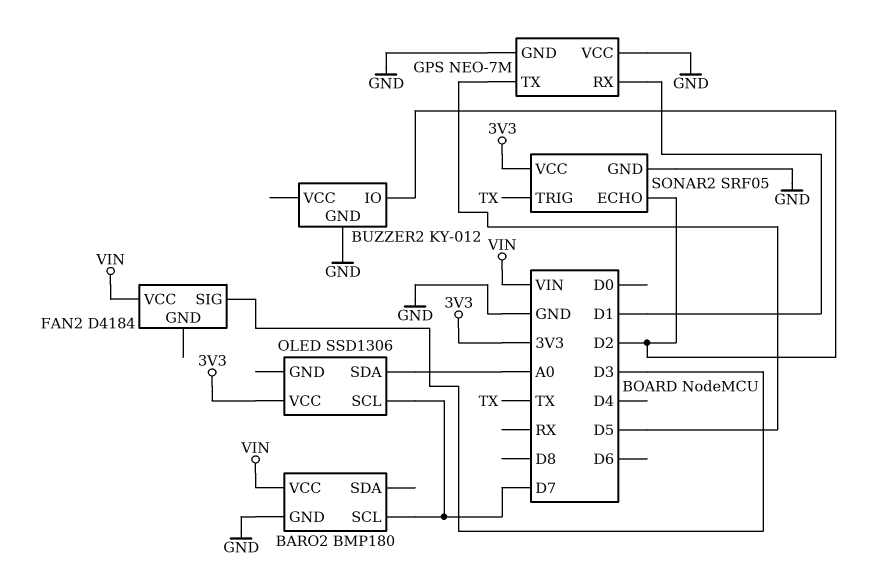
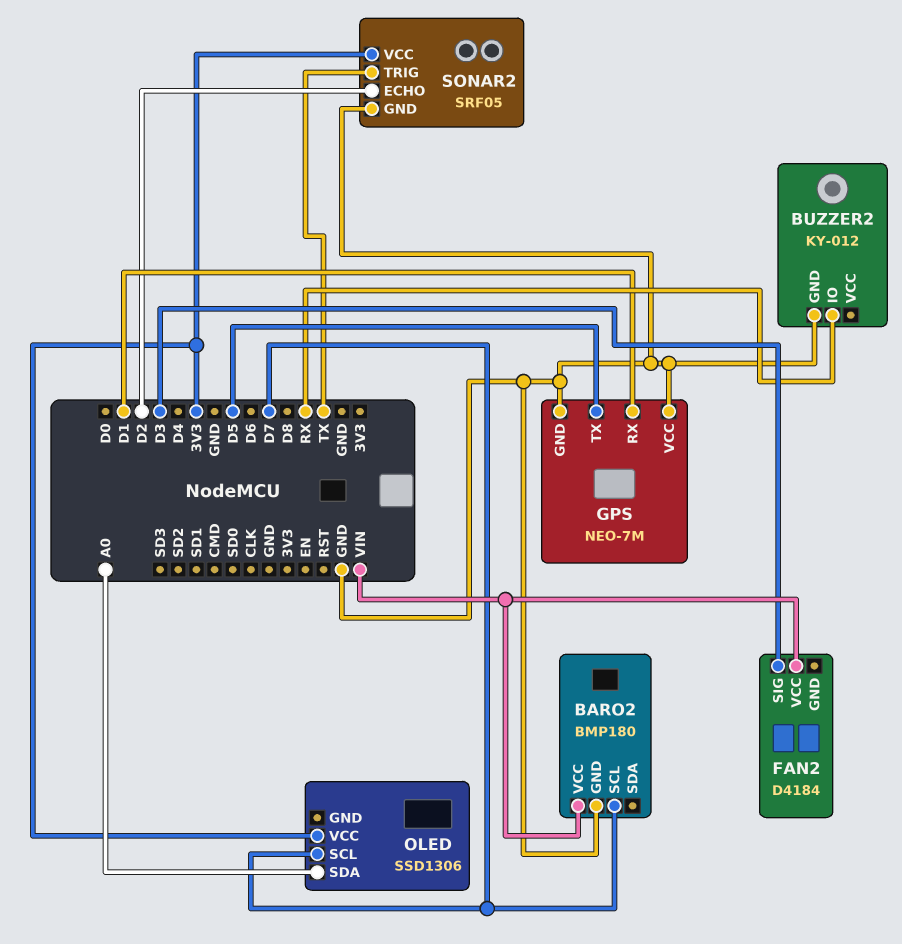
BUZZER2 pin IO: D2 -> RX

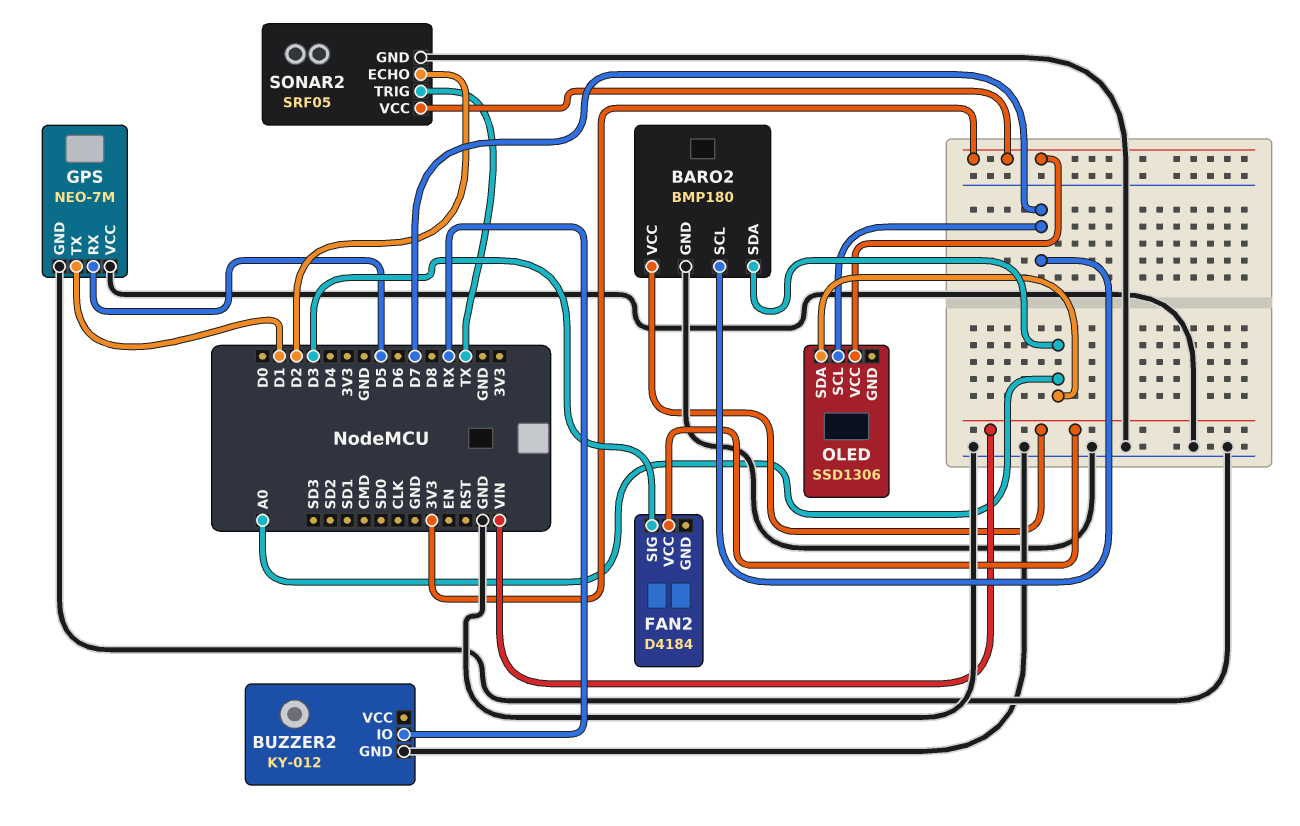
BARO2 pin SDA: none -> A0
GPS pin RX: D1 -> D5
GPS pin TX: D5 -> D1

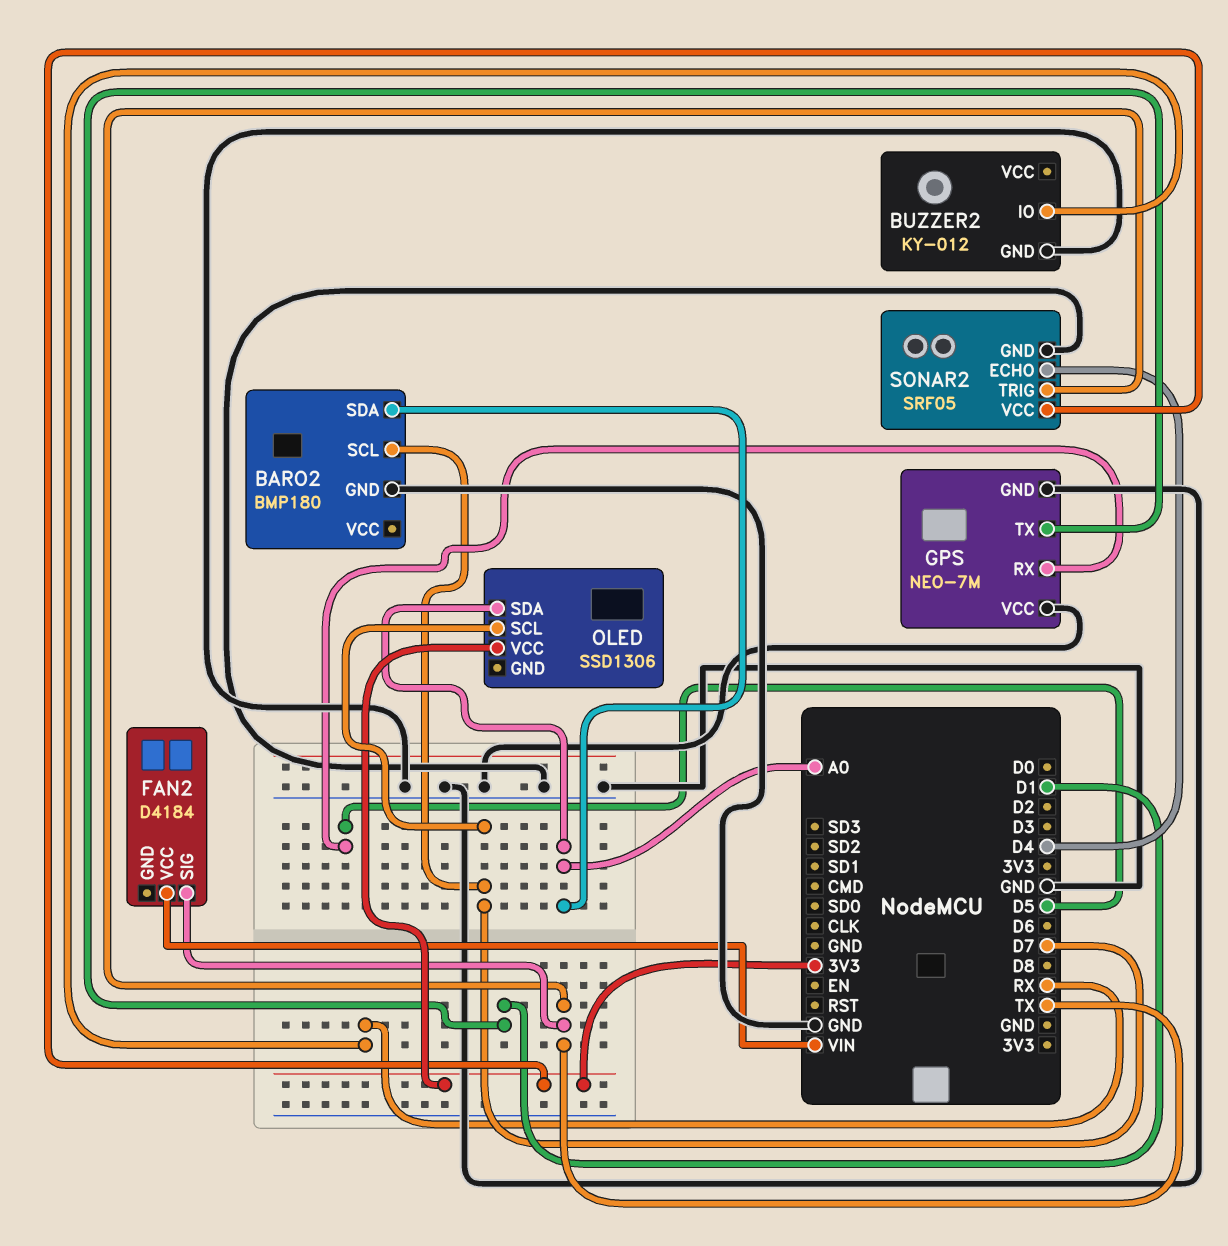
BARO2 pin VCC: VIN -> none
FAN2 pin SIG: D3 -> TX
SONAR2 pin ECHO: D2 -> D4

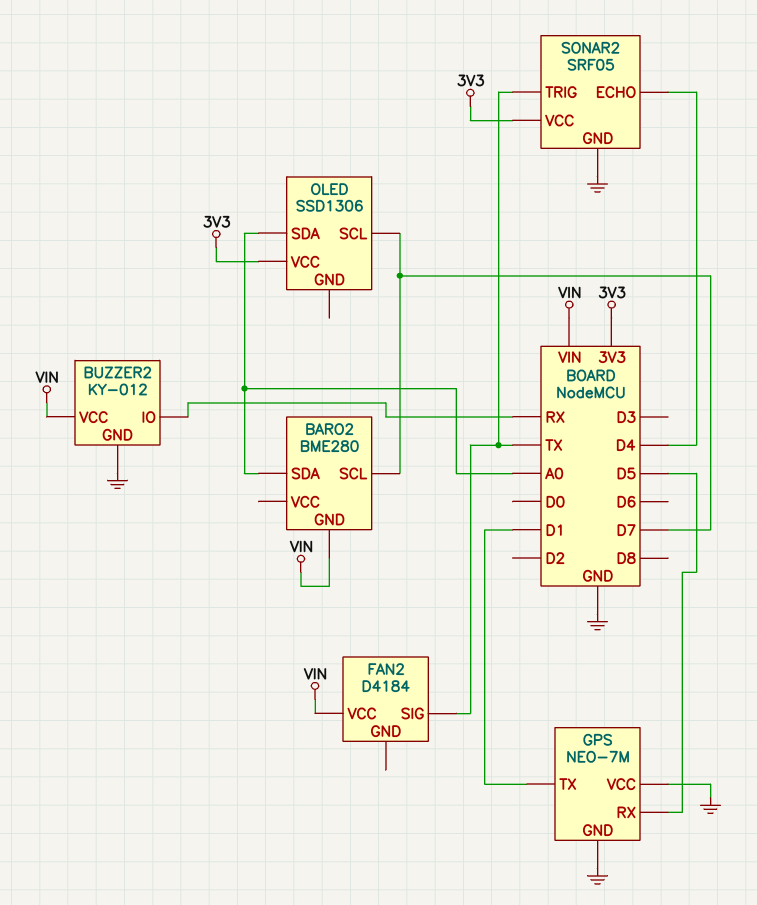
BARO2: BMP180 -> BME280
BARO2 pin GND: GND -> VIN
BUZZER2 pin VCC: none -> VIN

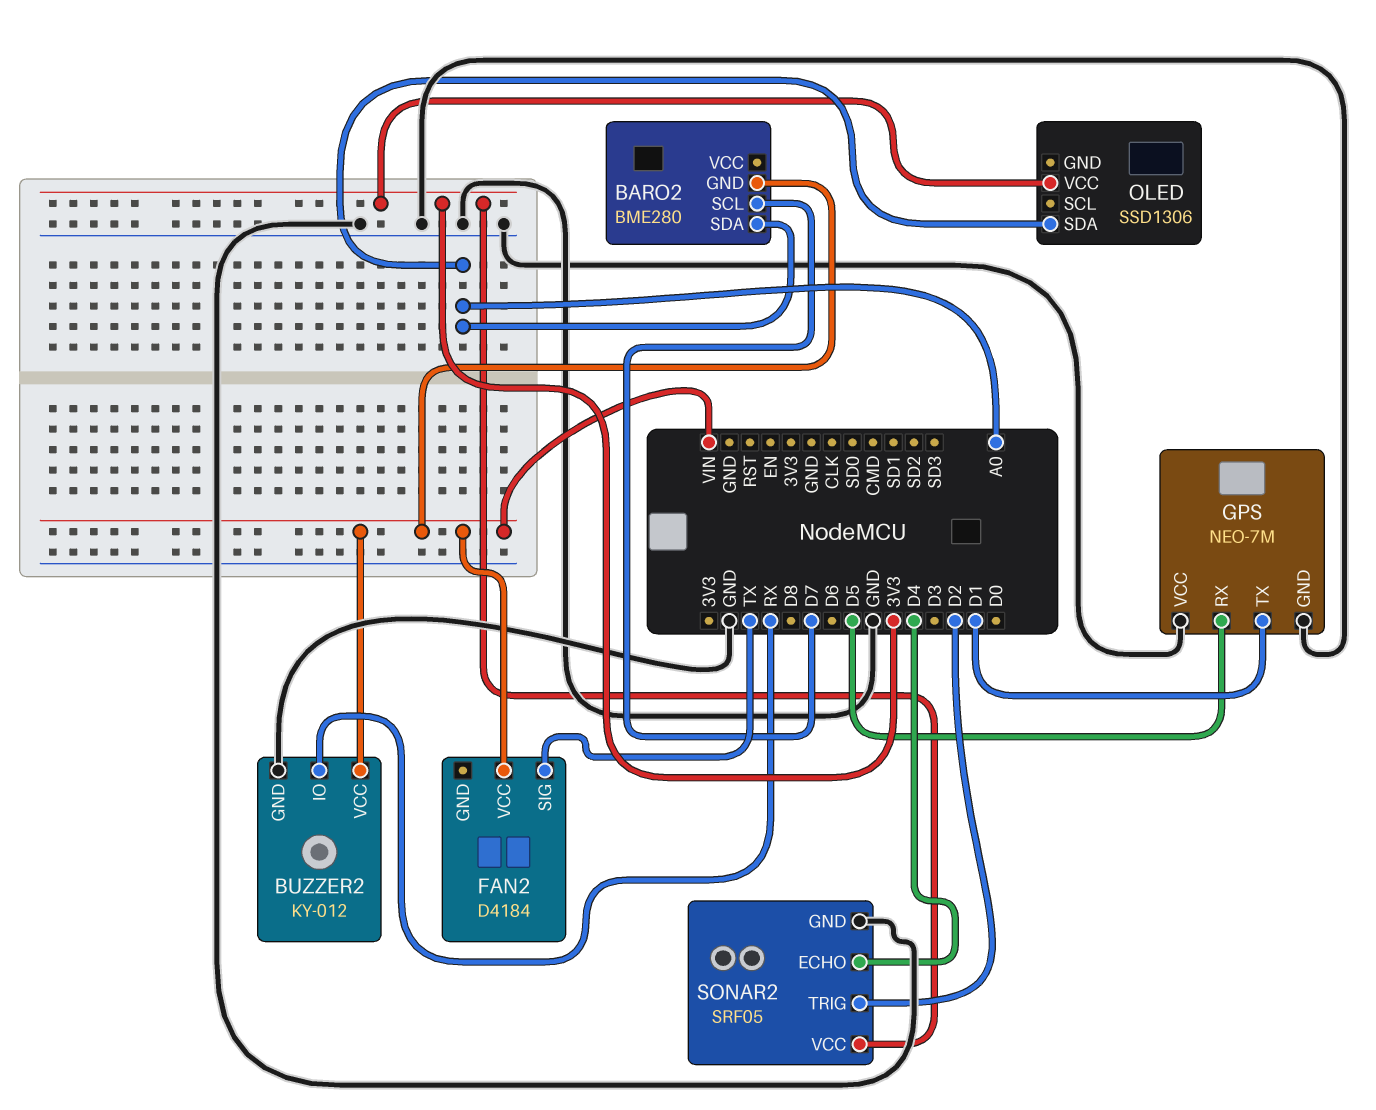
OLED pin SCL: D7 -> none
SONAR2 pin TRIG: TX -> D2

